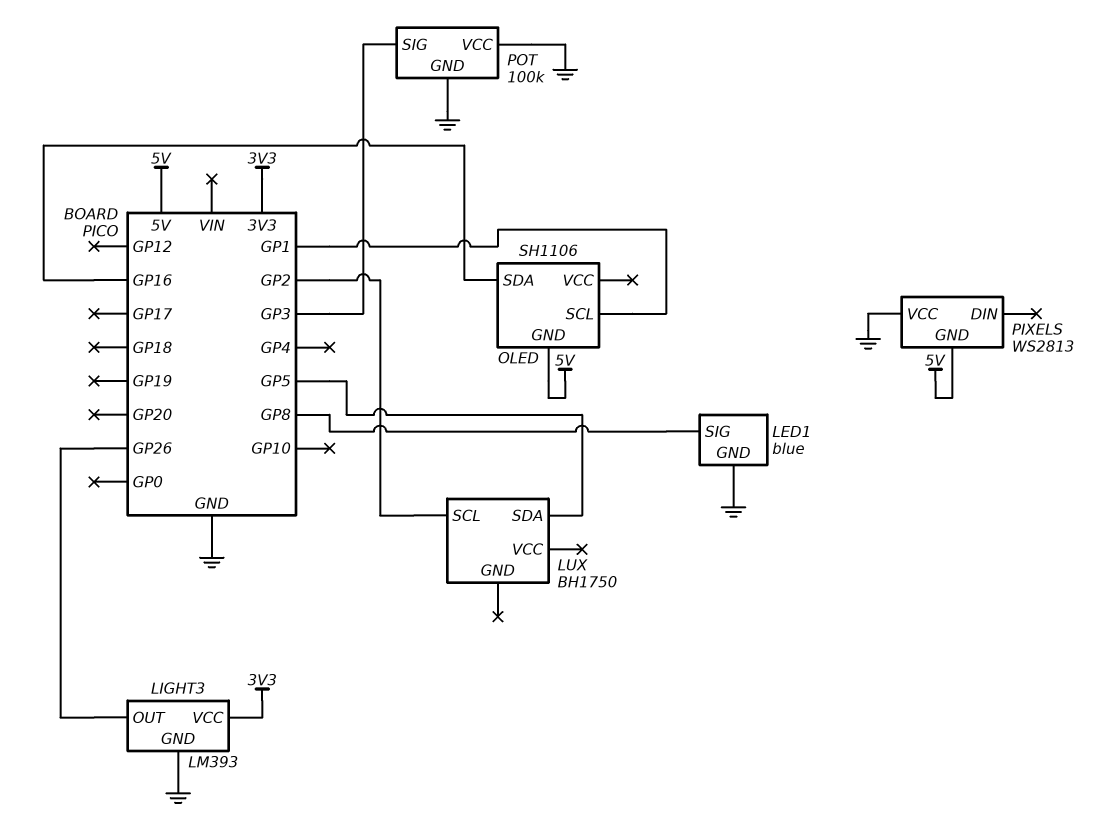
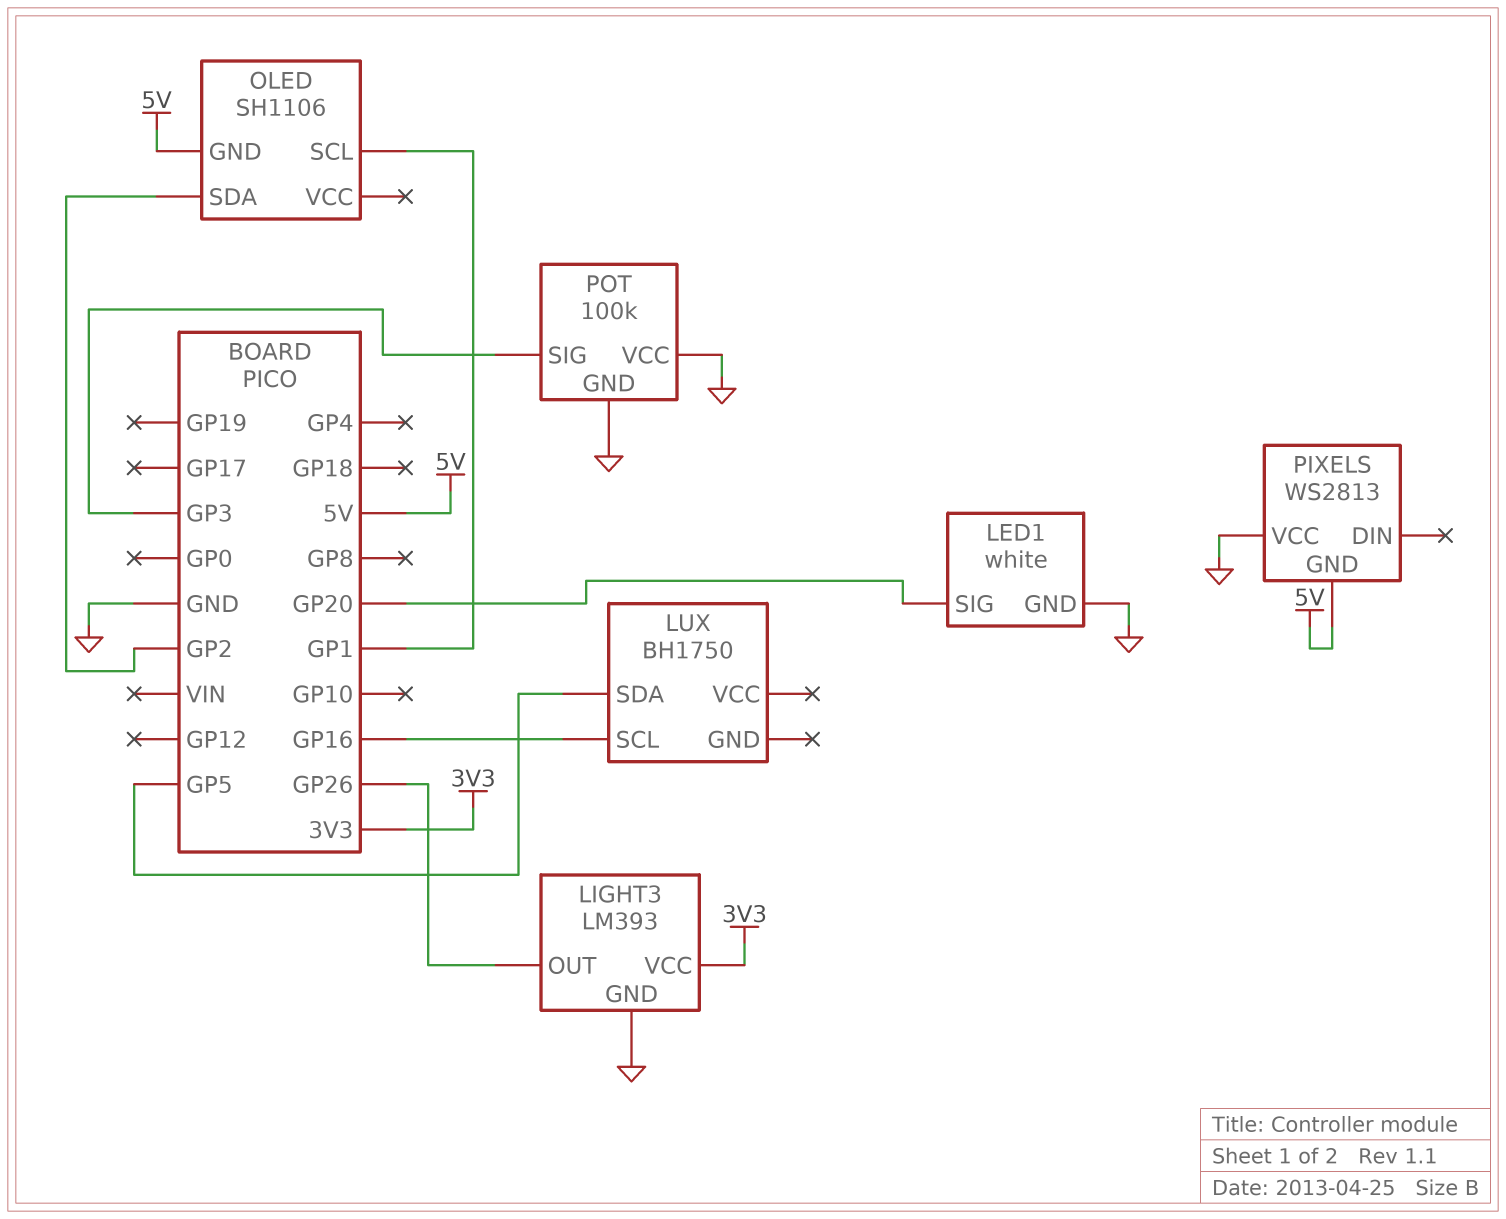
LED1: blue -> white
LED1 pin SIG: GP8 -> GP20
LUX pin SCL: GP2 -> GP16
OLED pin SDA: GP16 -> GP2

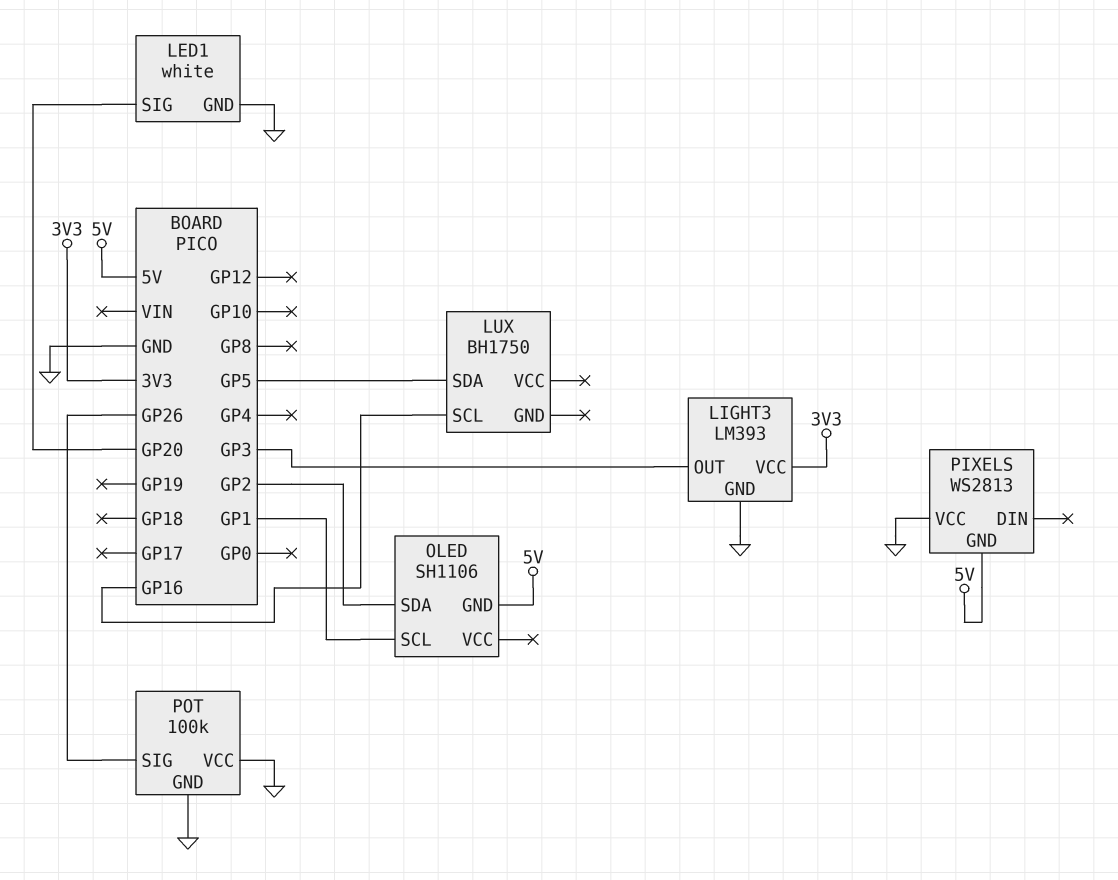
LIGHT3 pin OUT: GP26 -> GP3
POT pin SIG: GP3 -> GP26

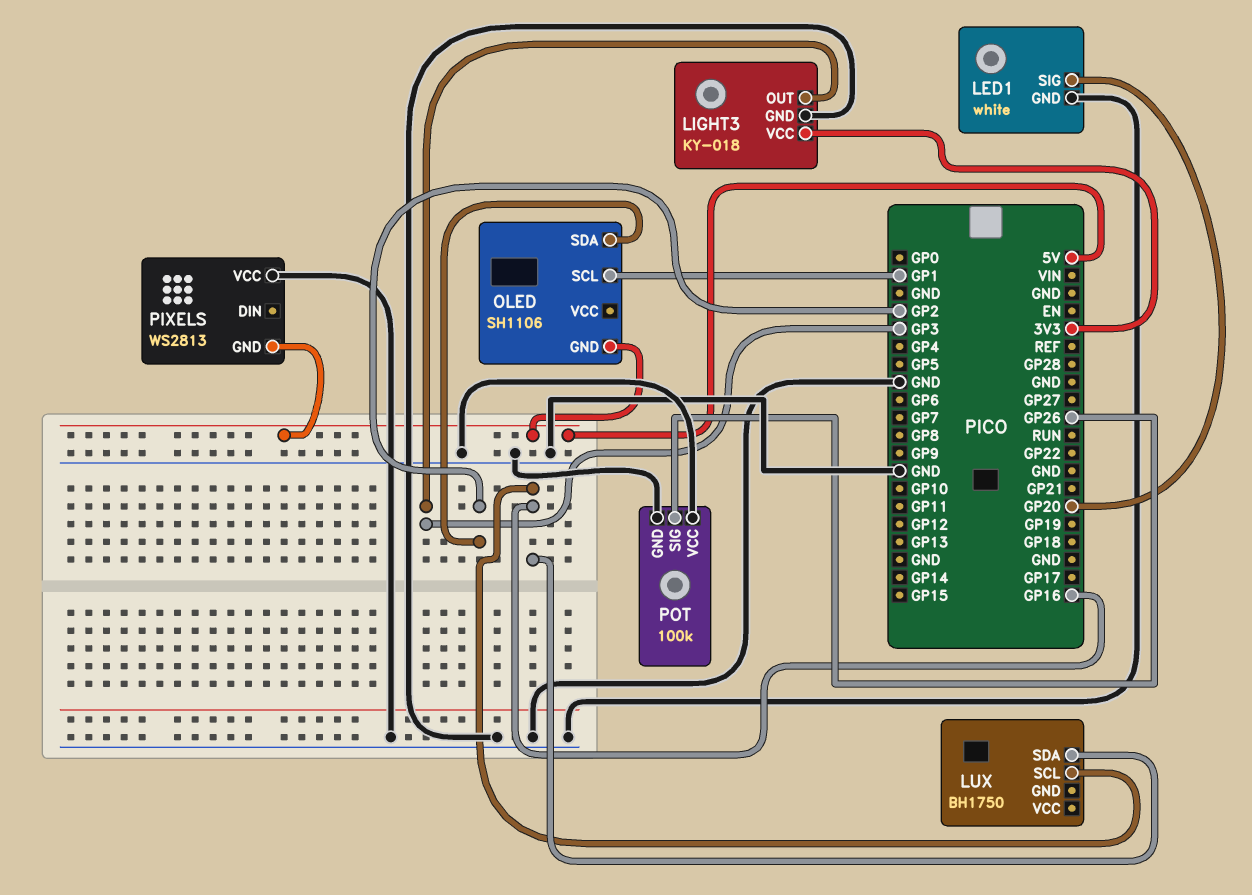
LIGHT3: LM393 -> KY-018
LUX pin SDA: GP5 -> GP16

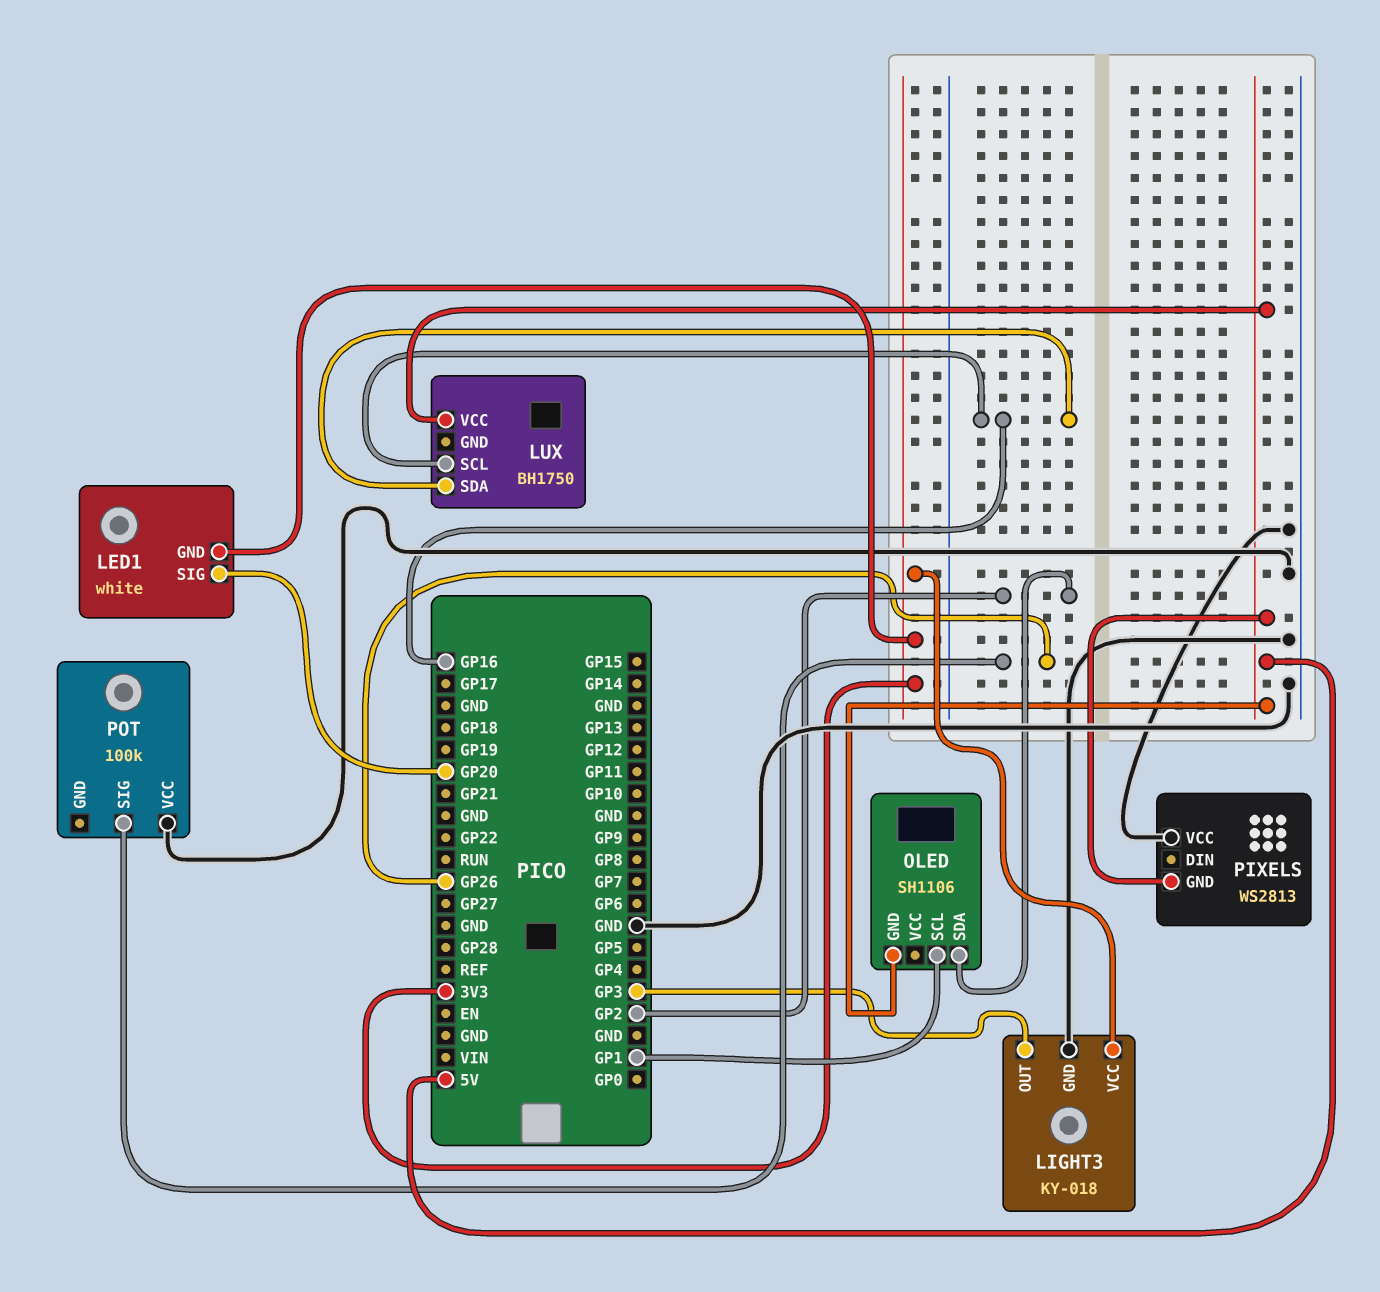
LED1 pin GND: GND -> 3V3
LUX pin VCC: none -> 5V
POT pin GND: GND -> none

